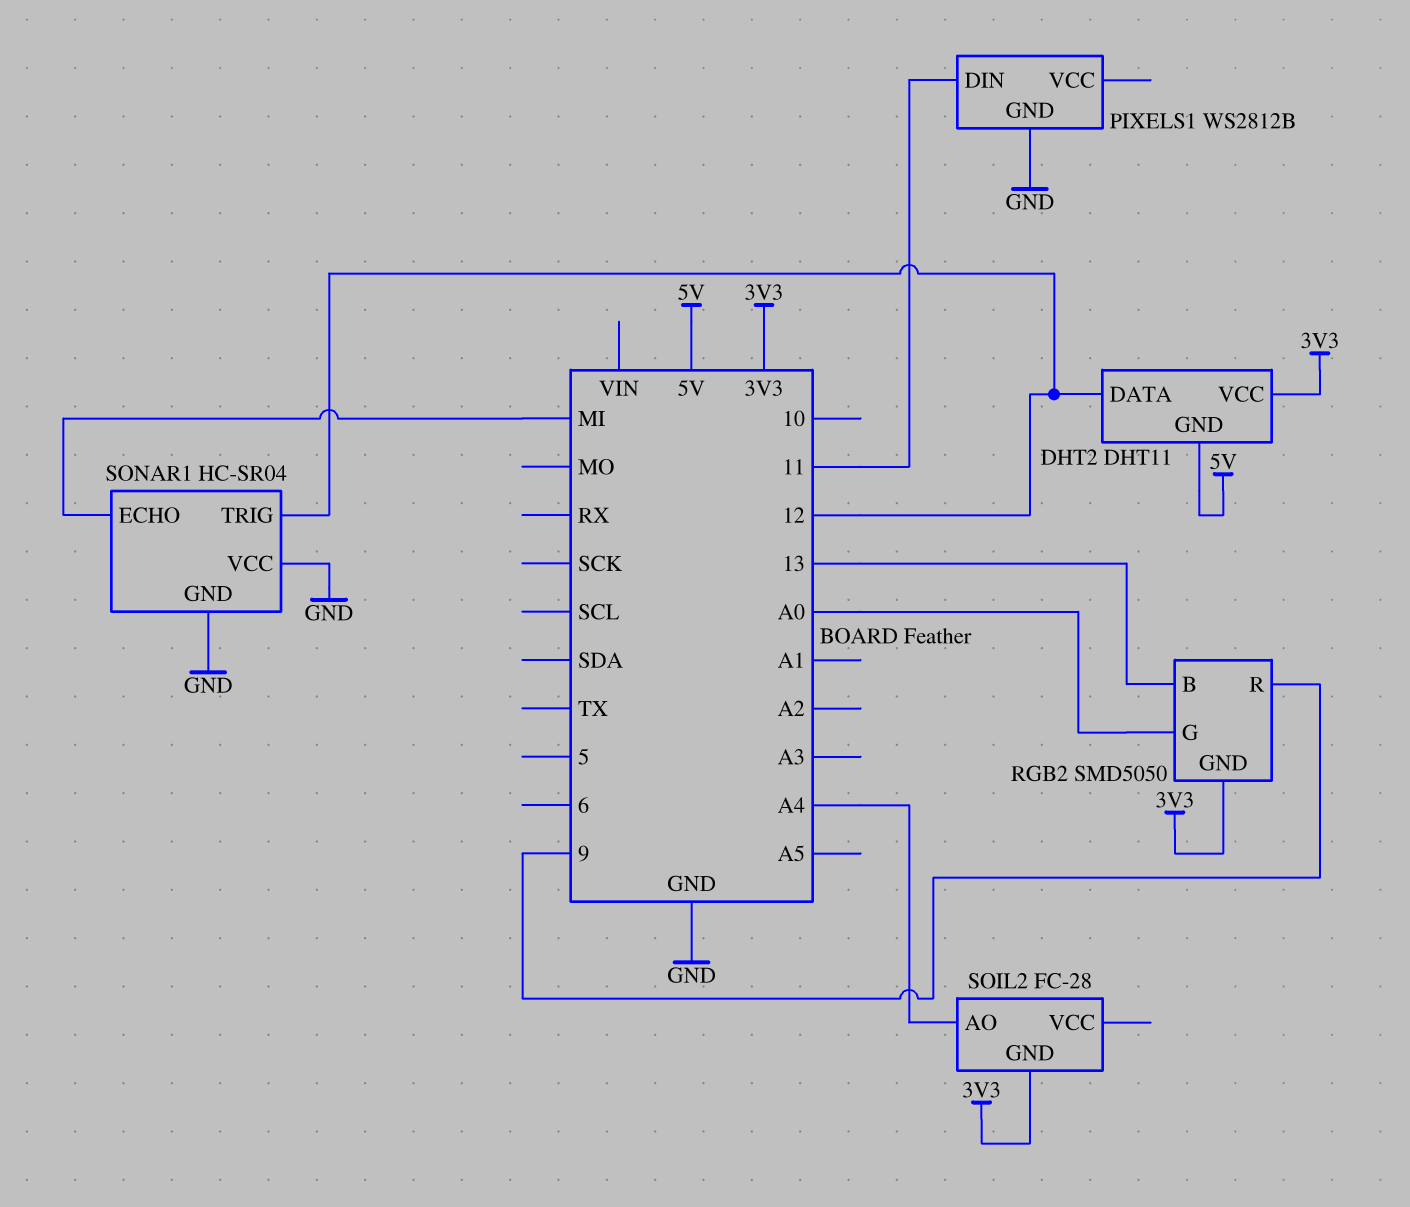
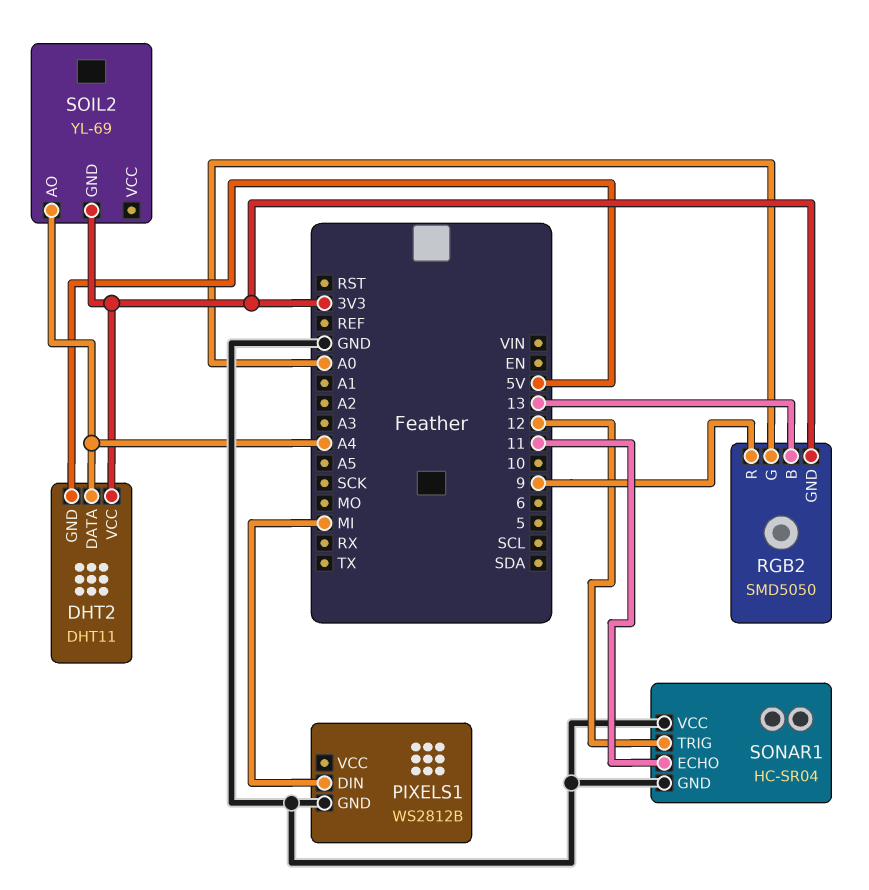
DHT2 pin DATA: 12 -> A4
PIXELS1 pin DIN: 11 -> MI
SOIL2: FC-28 -> YL-69
SONAR1 pin ECHO: MI -> 11

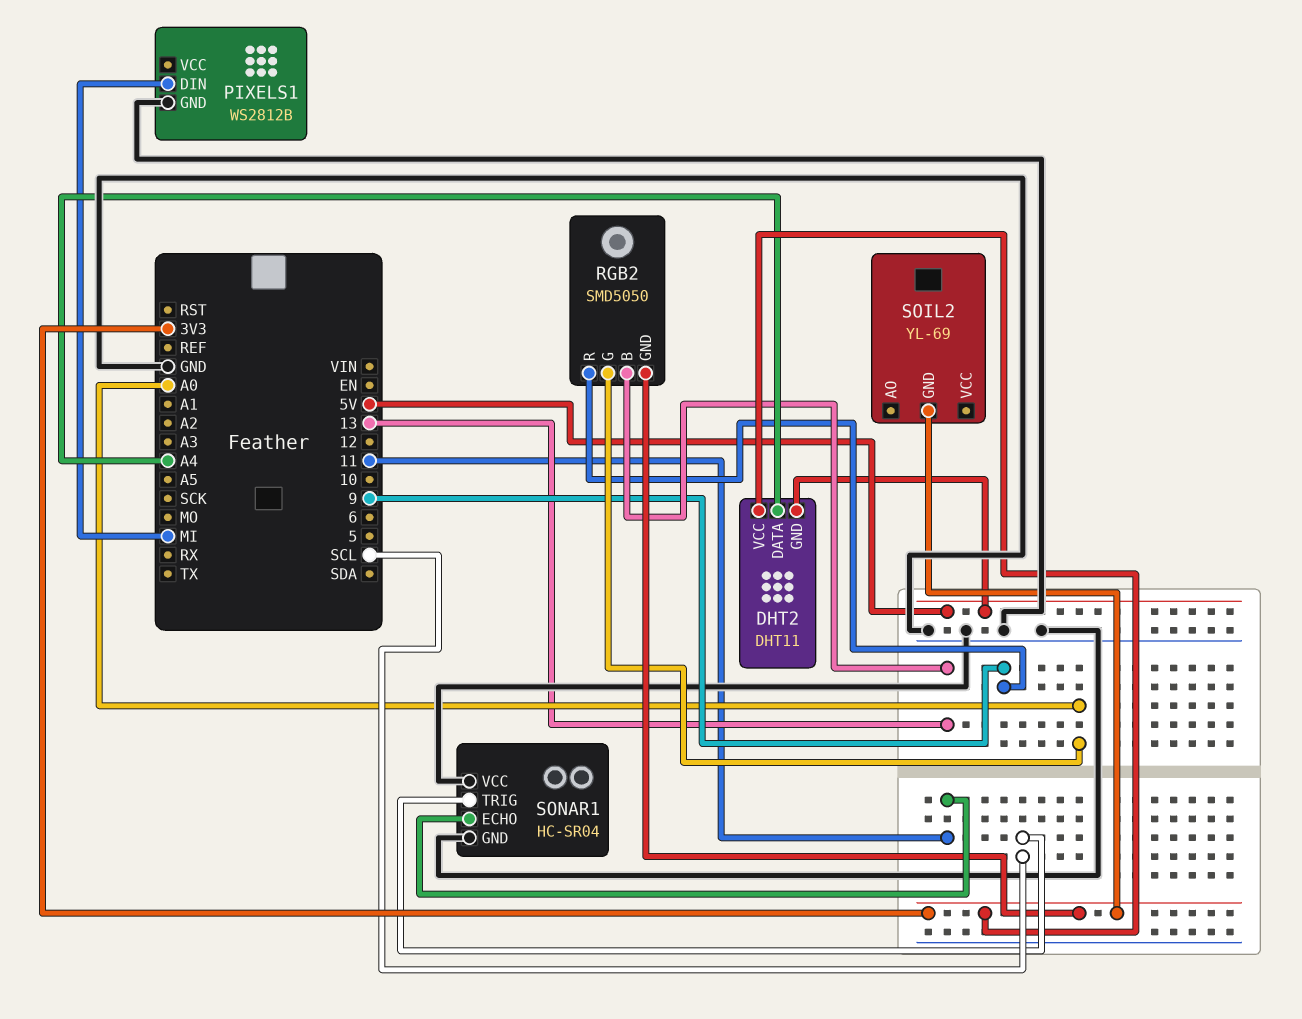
SOIL2 pin AO: A4 -> none
SONAR1 pin TRIG: 12 -> SCL

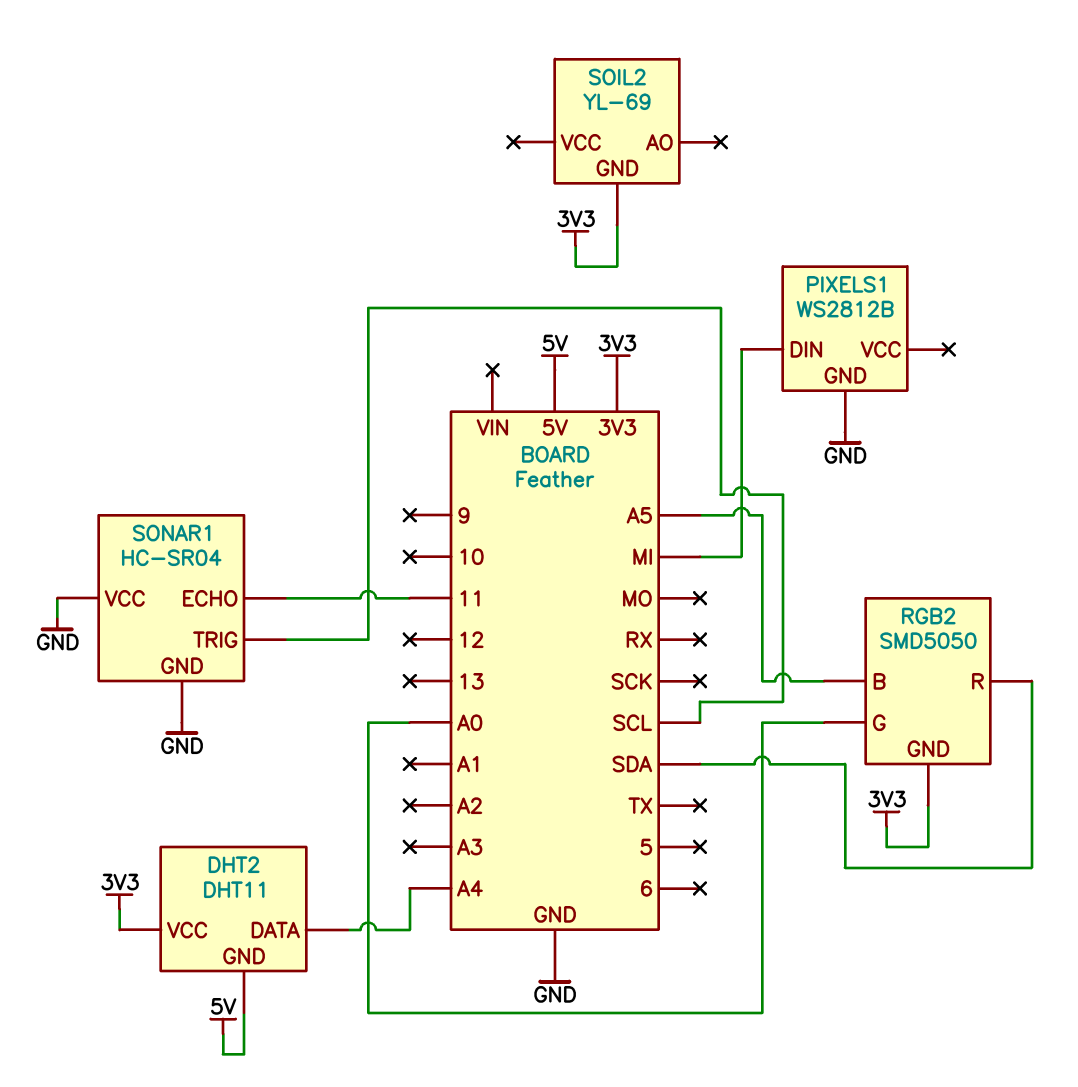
RGB2 pin B: 13 -> A5
RGB2 pin R: 9 -> SDA

